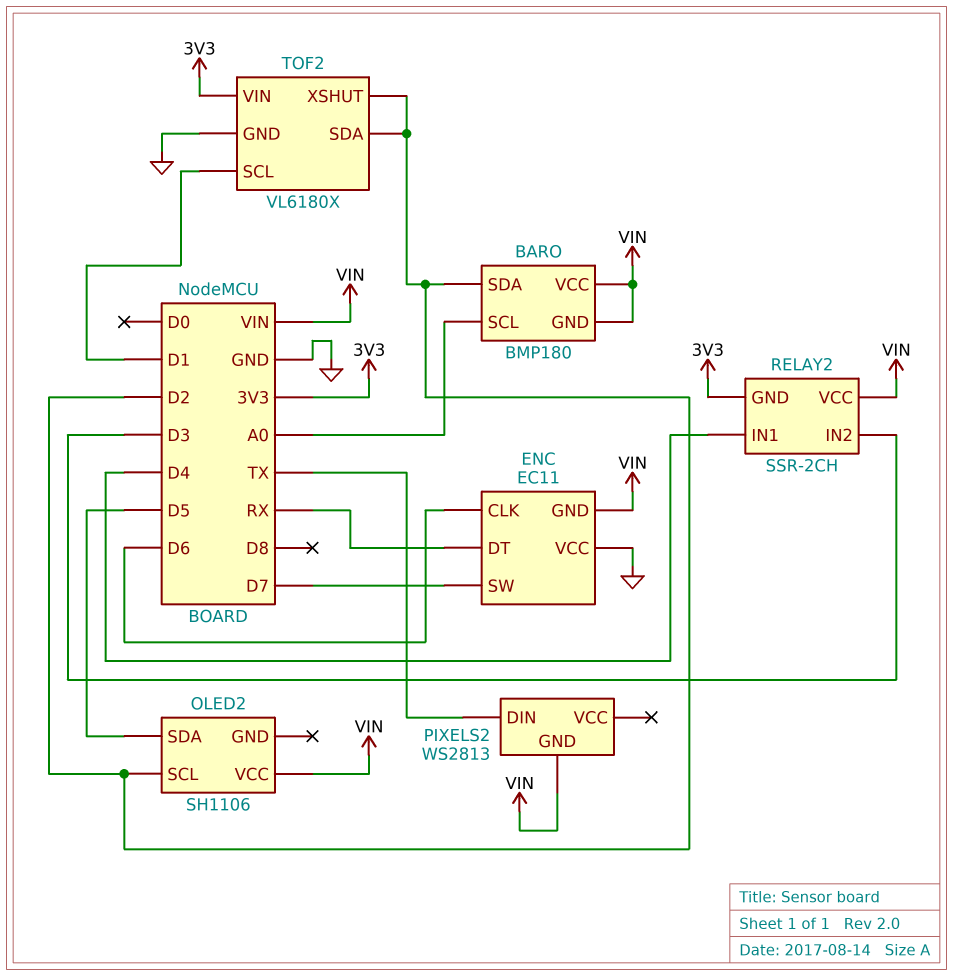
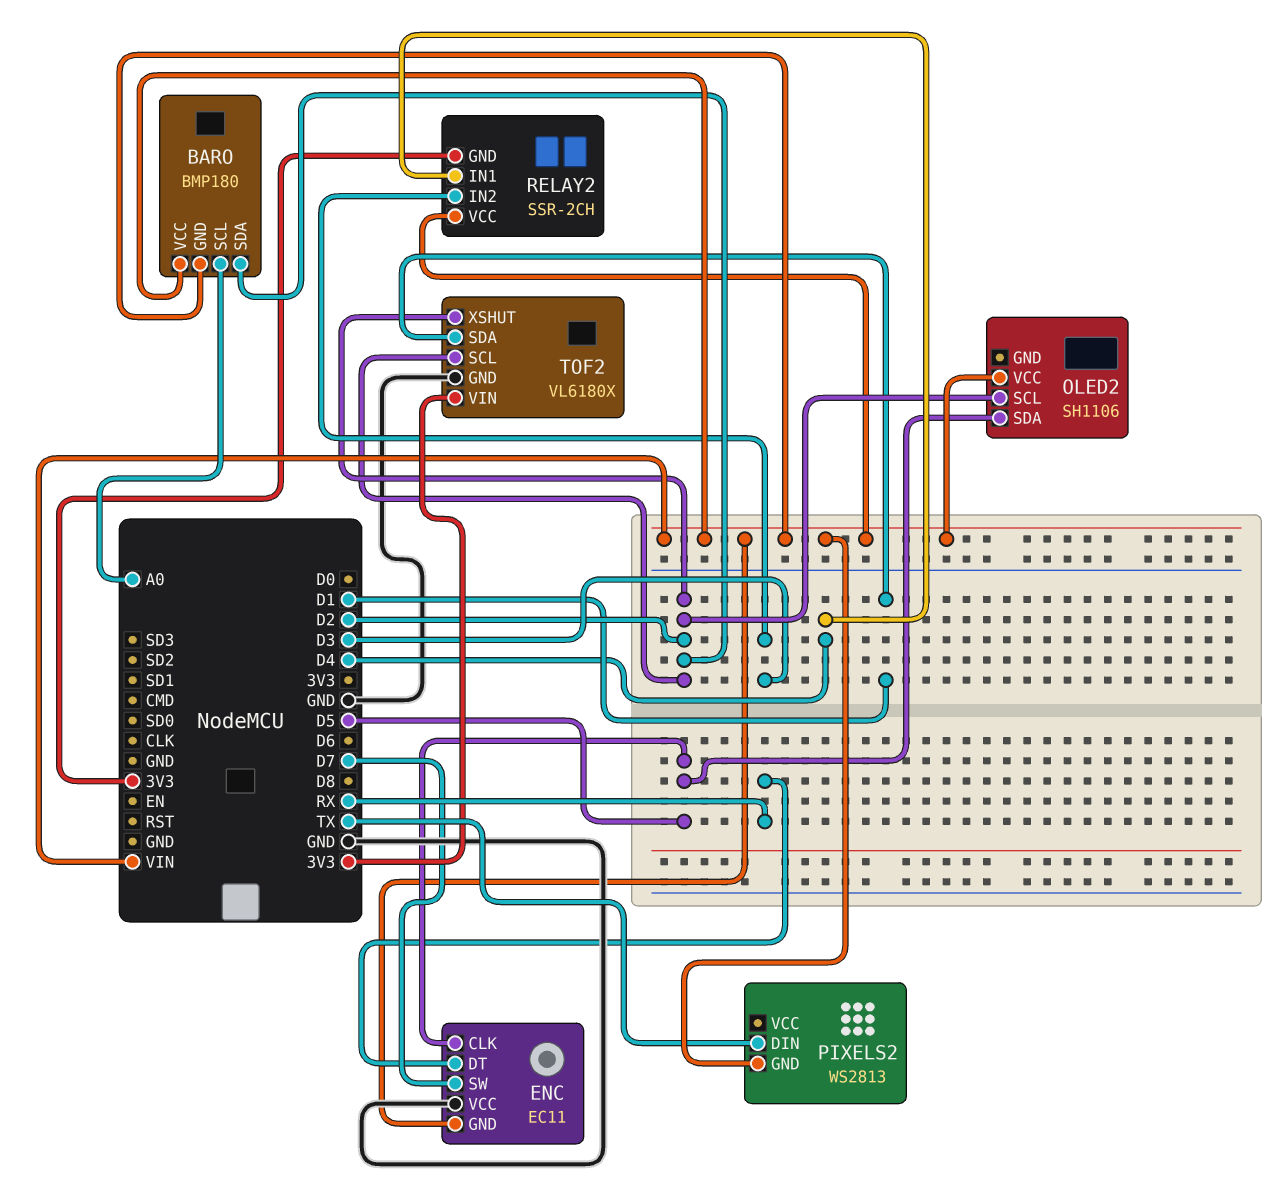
ENC pin CLK: D6 -> D5
TOF2 pin SCL: D1 -> D2
TOF2 pin SDA: D2 -> D1

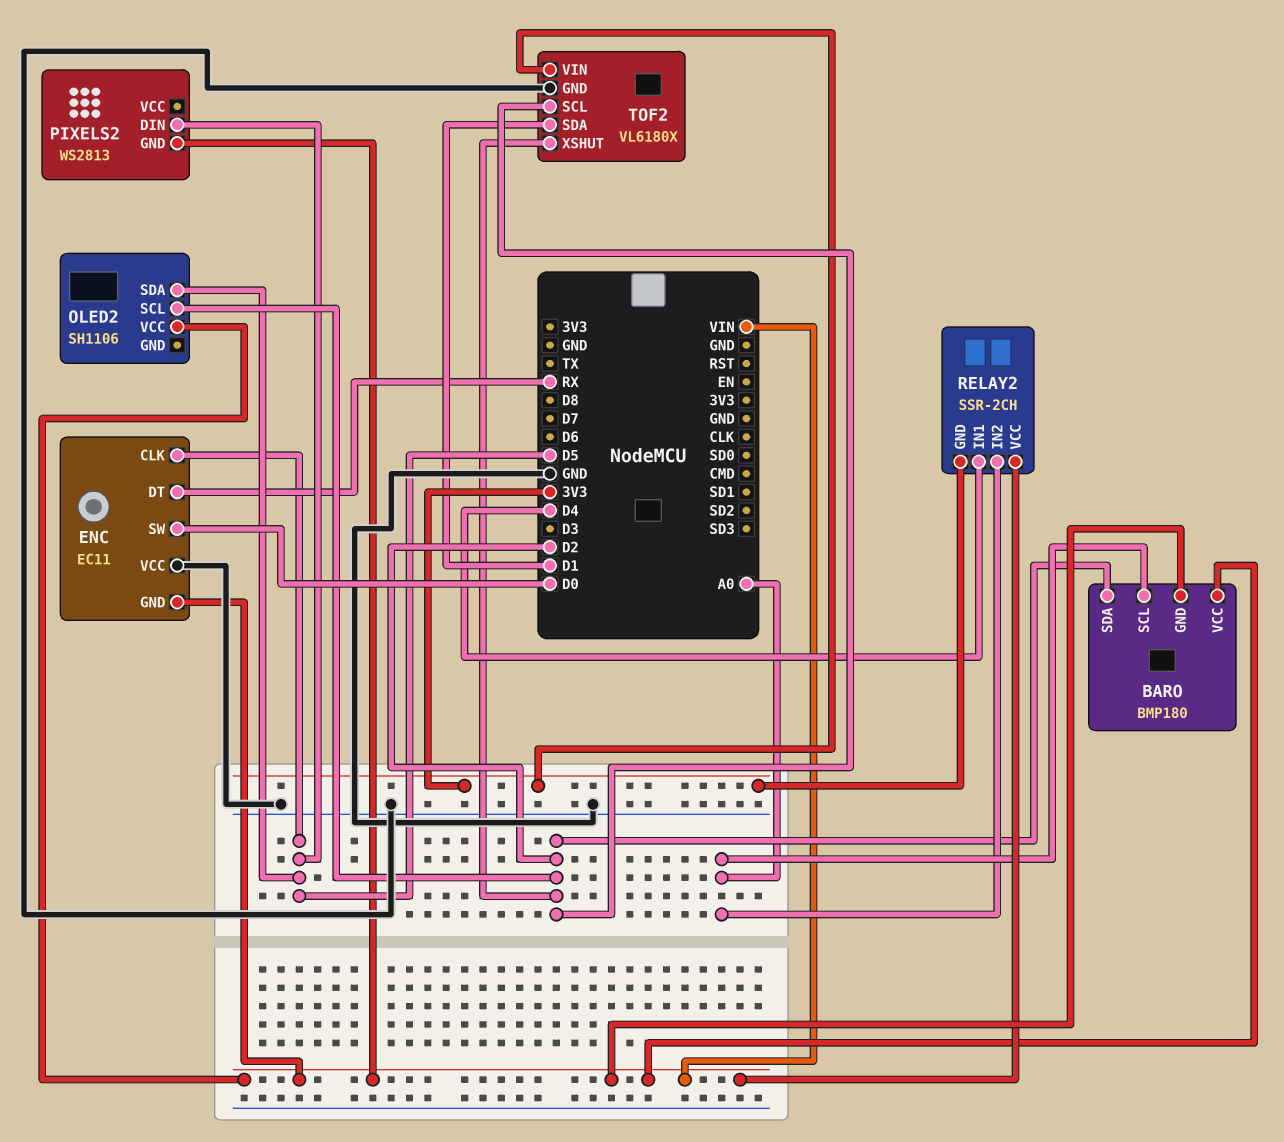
ENC pin SW: D7 -> D0
PIXELS2 pin DIN: TX -> D5
RELAY2 pin IN2: D3 -> A0

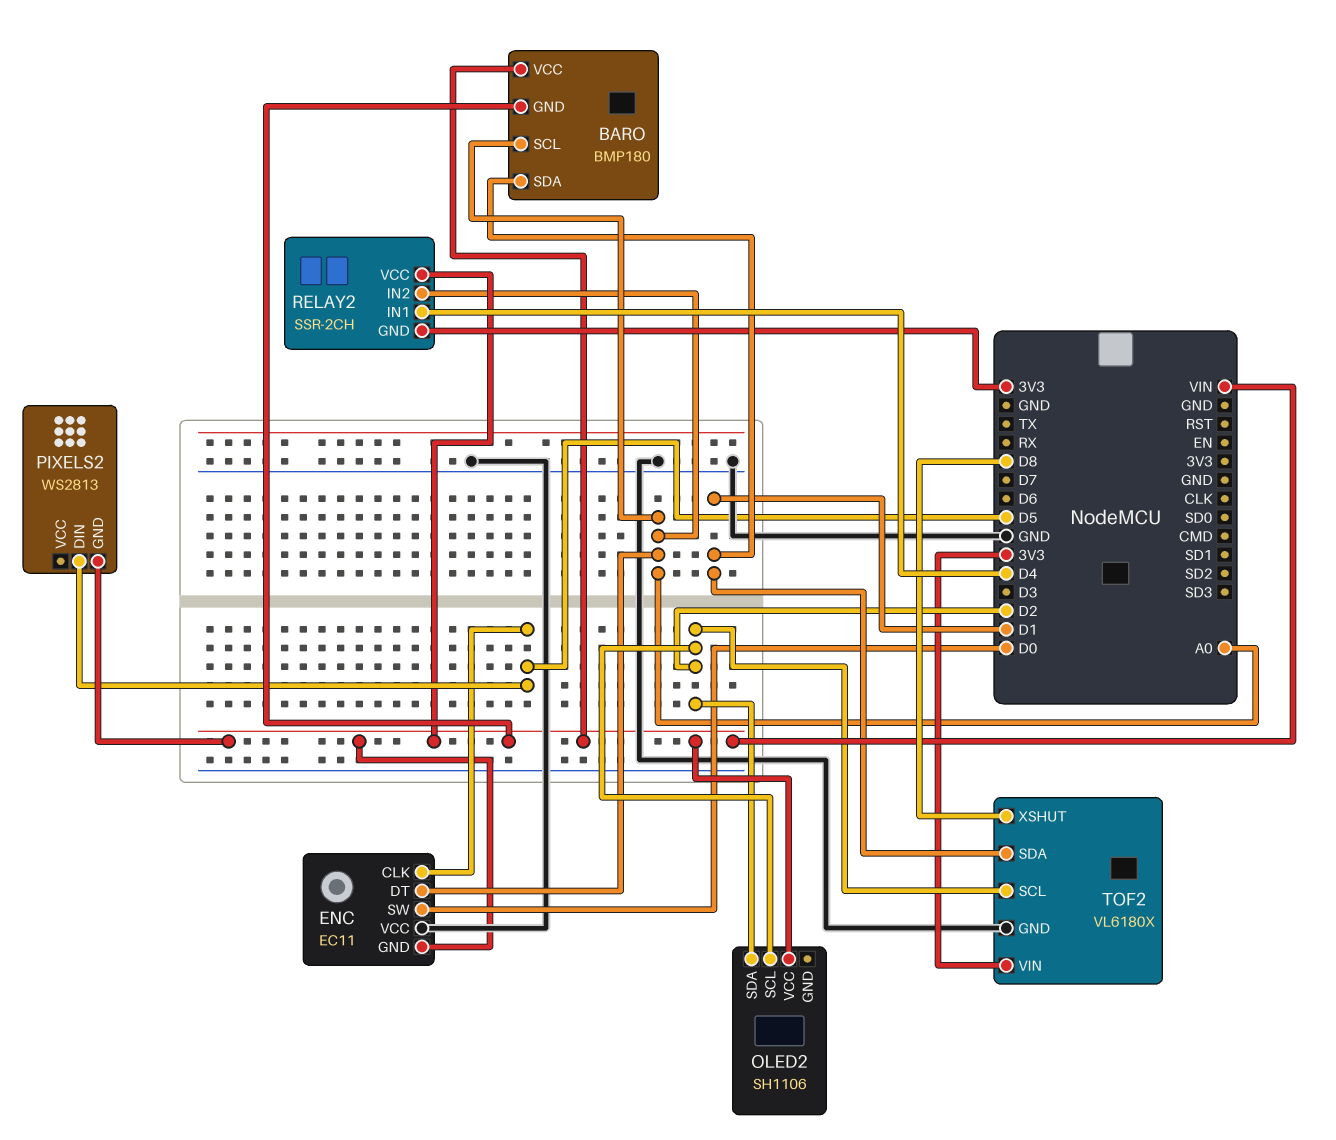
BARO pin SDA: D2 -> D1
ENC pin DT: RX -> A0
OLED2 pin SDA: D5 -> D2
TOF2 pin XSHUT: D2 -> D8

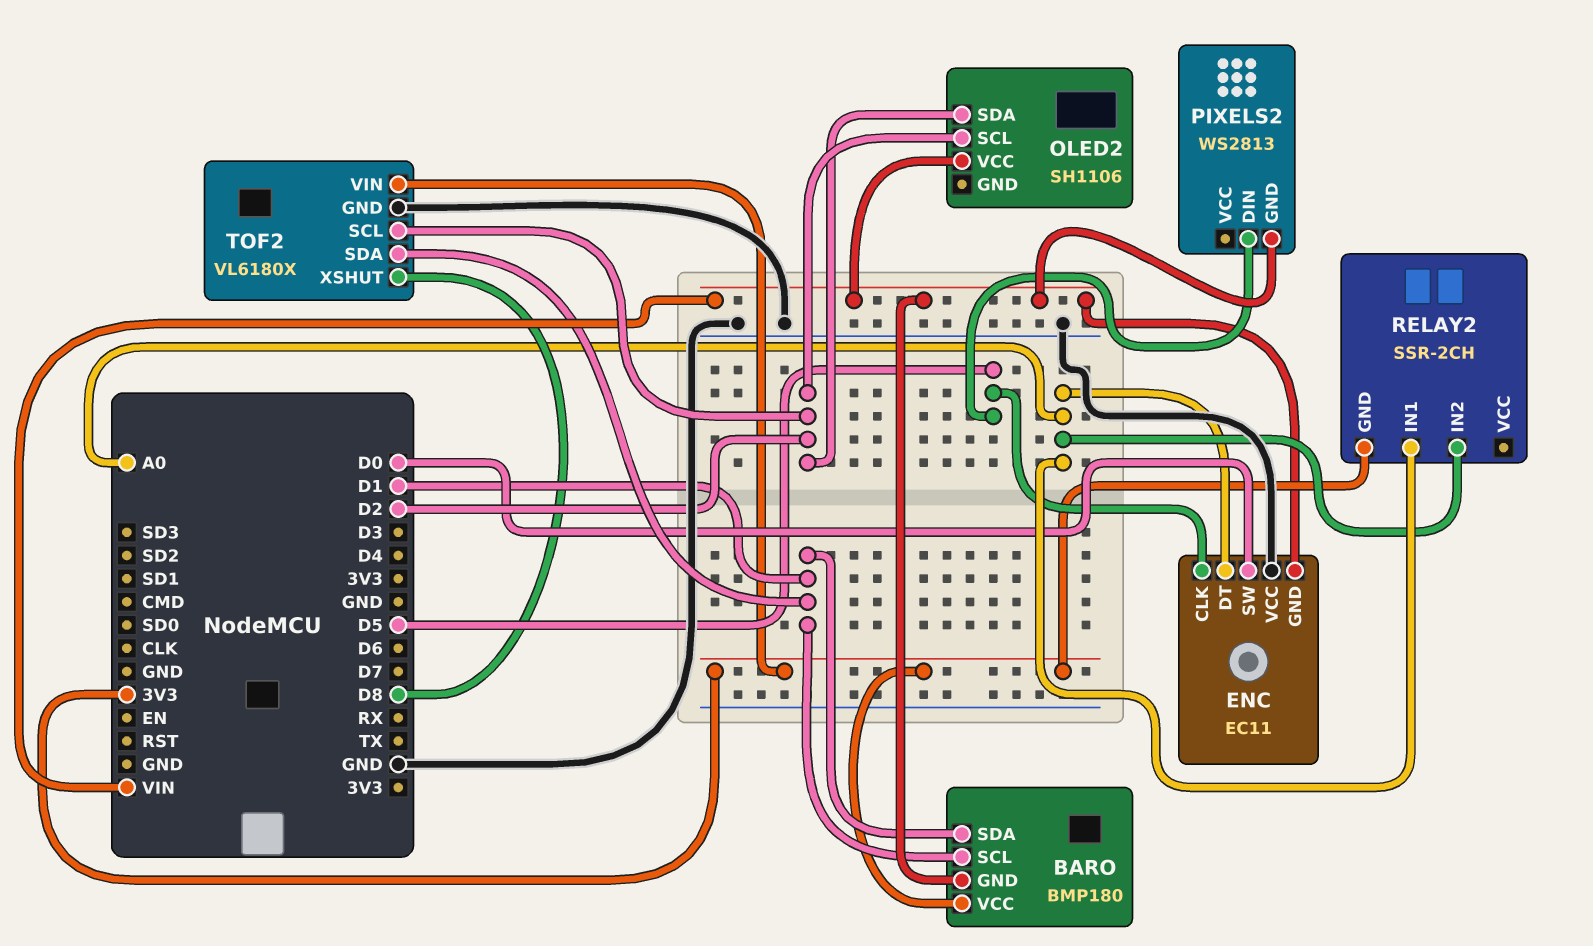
BARO pin SCL: A0 -> D1
BARO pin VCC: VIN -> 3V3
RELAY2 pin IN1: D4 -> A0
RELAY2 pin VCC: VIN -> none

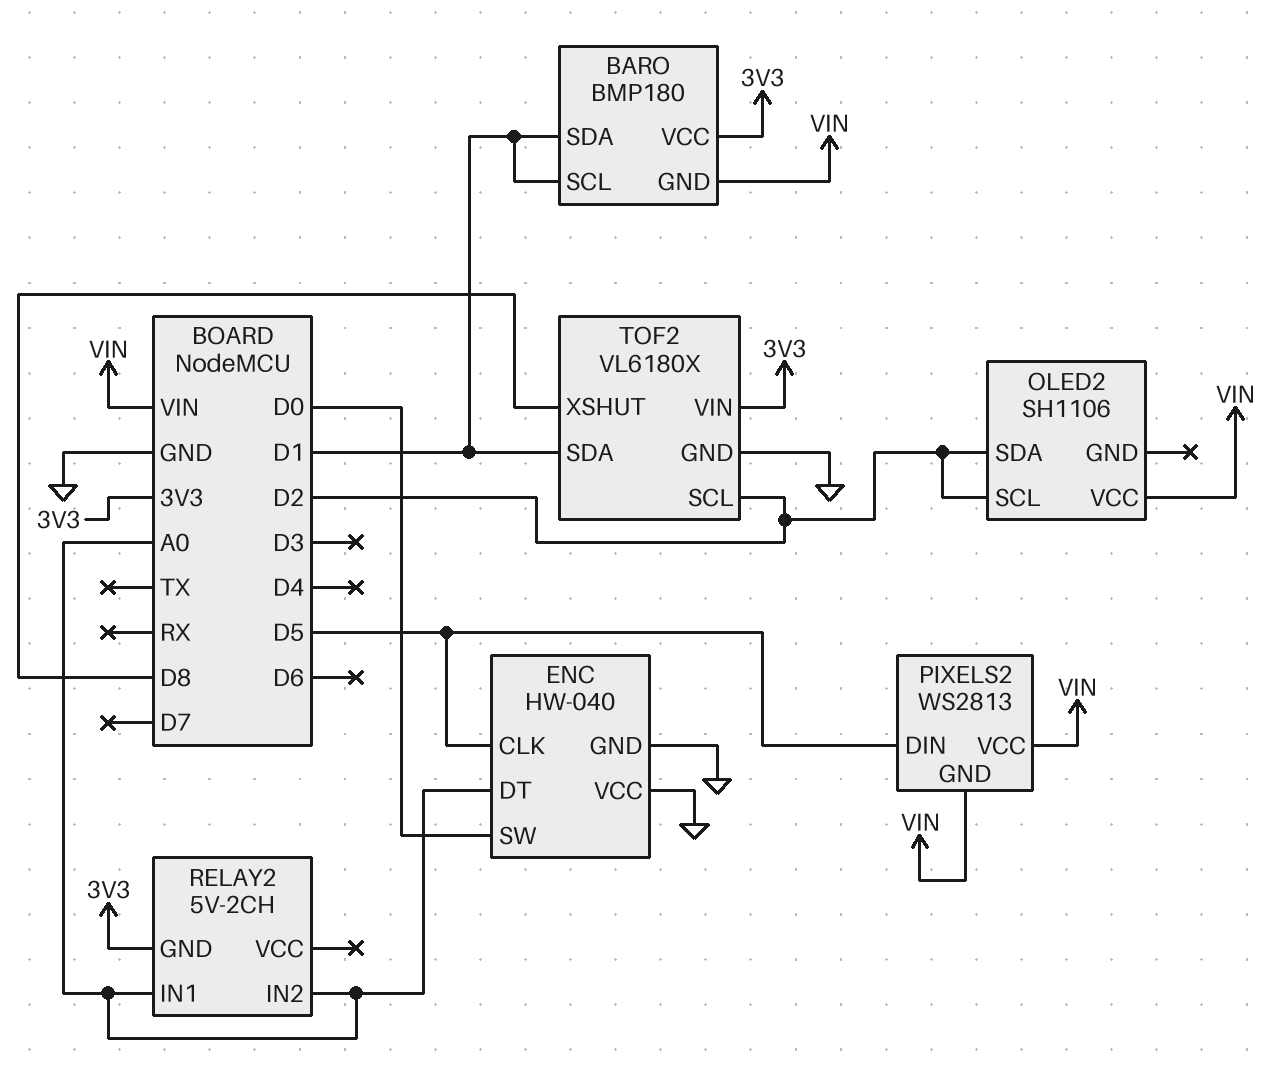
ENC: EC11 -> HW-040
ENC pin GND: VIN -> GND
PIXELS2 pin VCC: none -> VIN
RELAY2: SSR-2CH -> 5V-2CH

